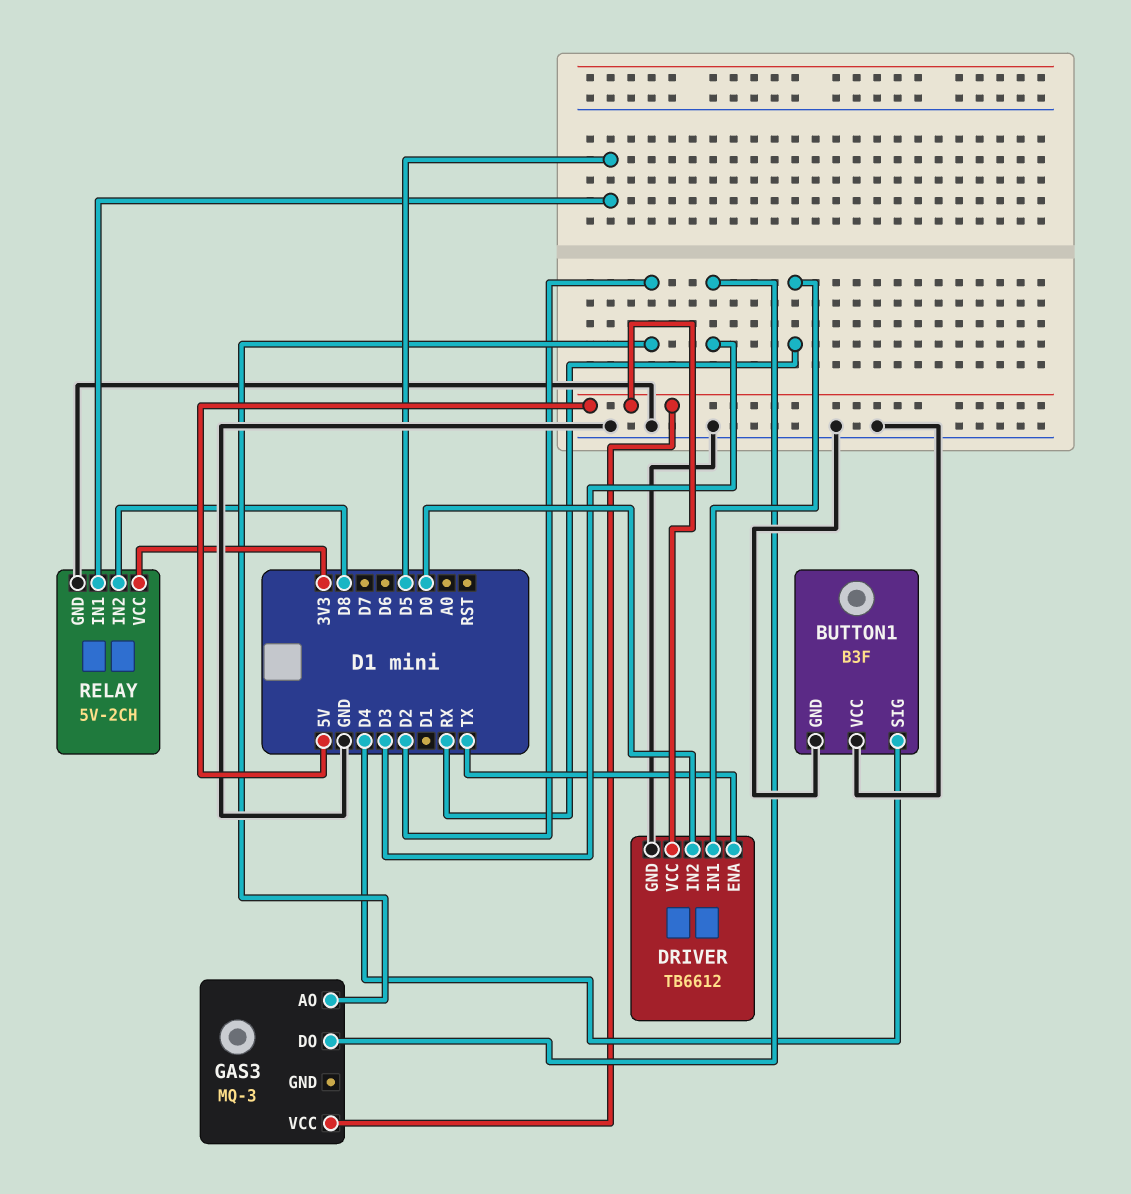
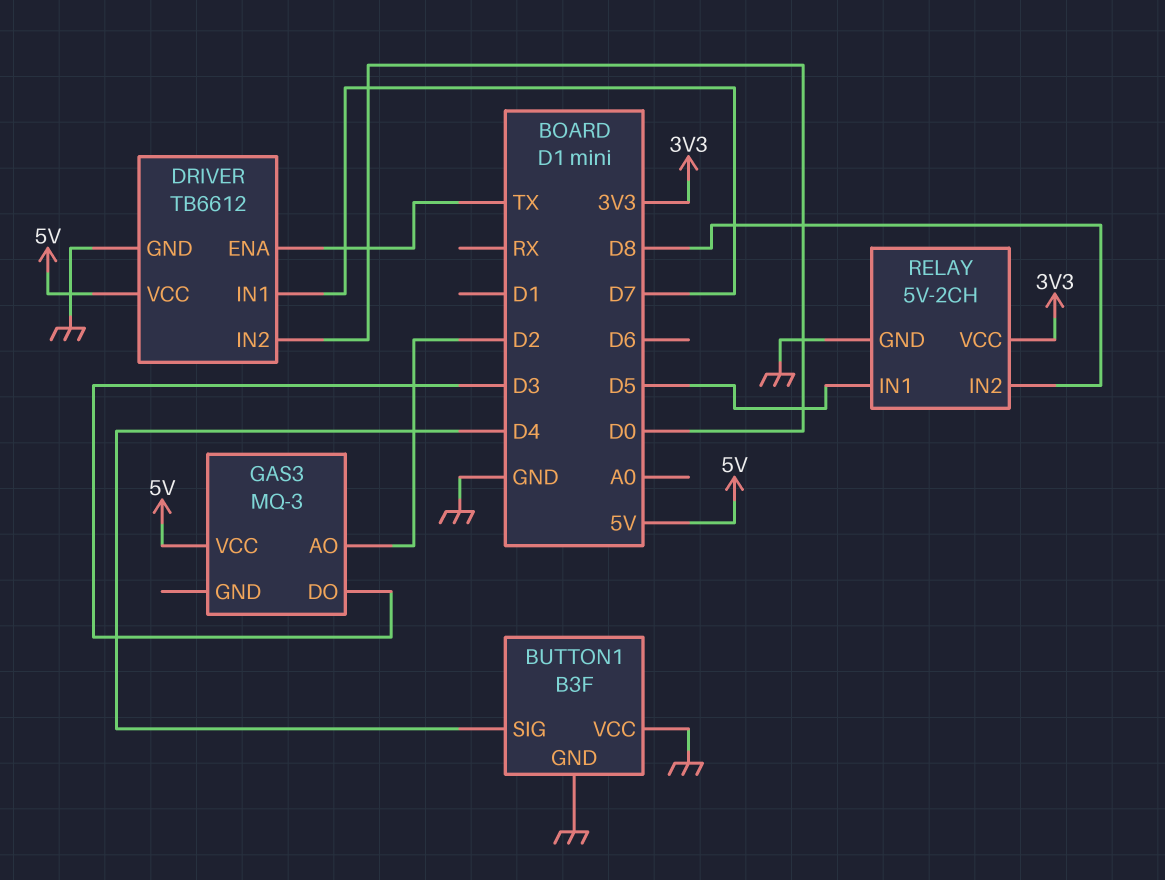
DRIVER pin IN1: RX -> D7

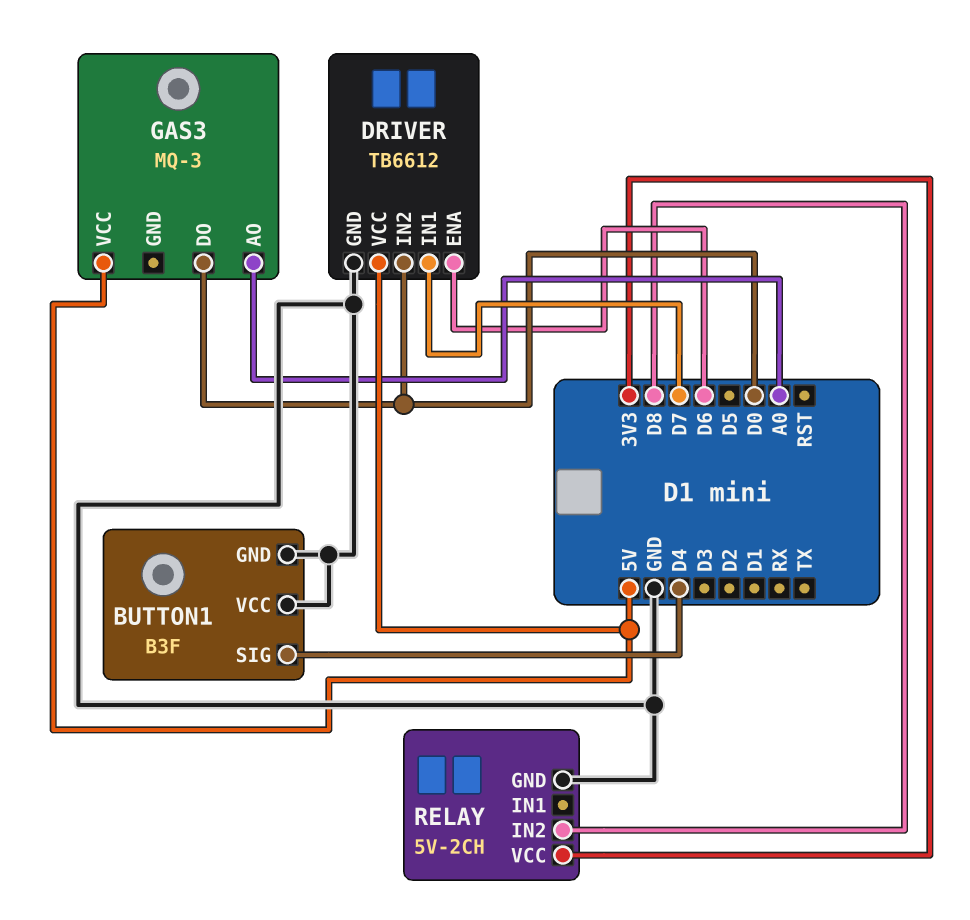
DRIVER pin ENA: TX -> D6
GAS3 pin AO: D2 -> A0
GAS3 pin DO: D3 -> D0
RELAY pin IN1: D5 -> none

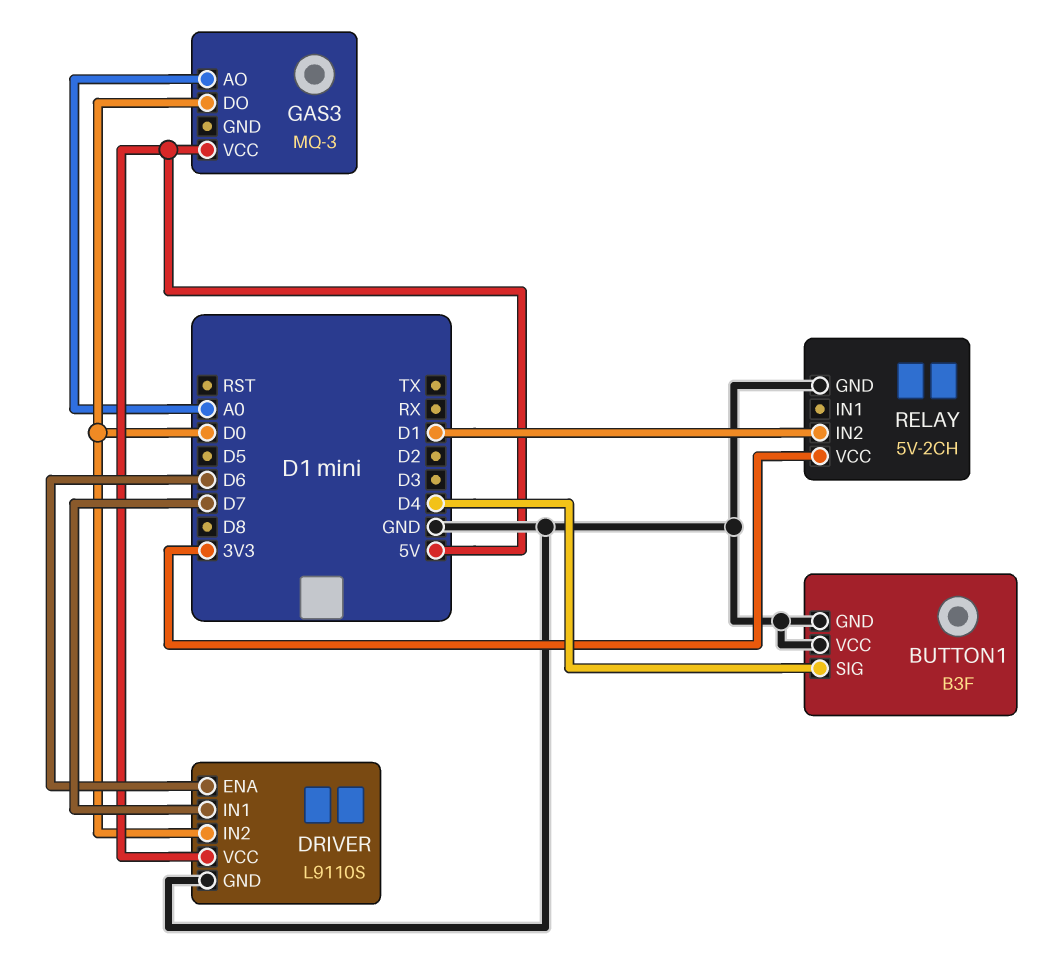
DRIVER: TB6612 -> L9110S
RELAY pin IN2: D8 -> D1

